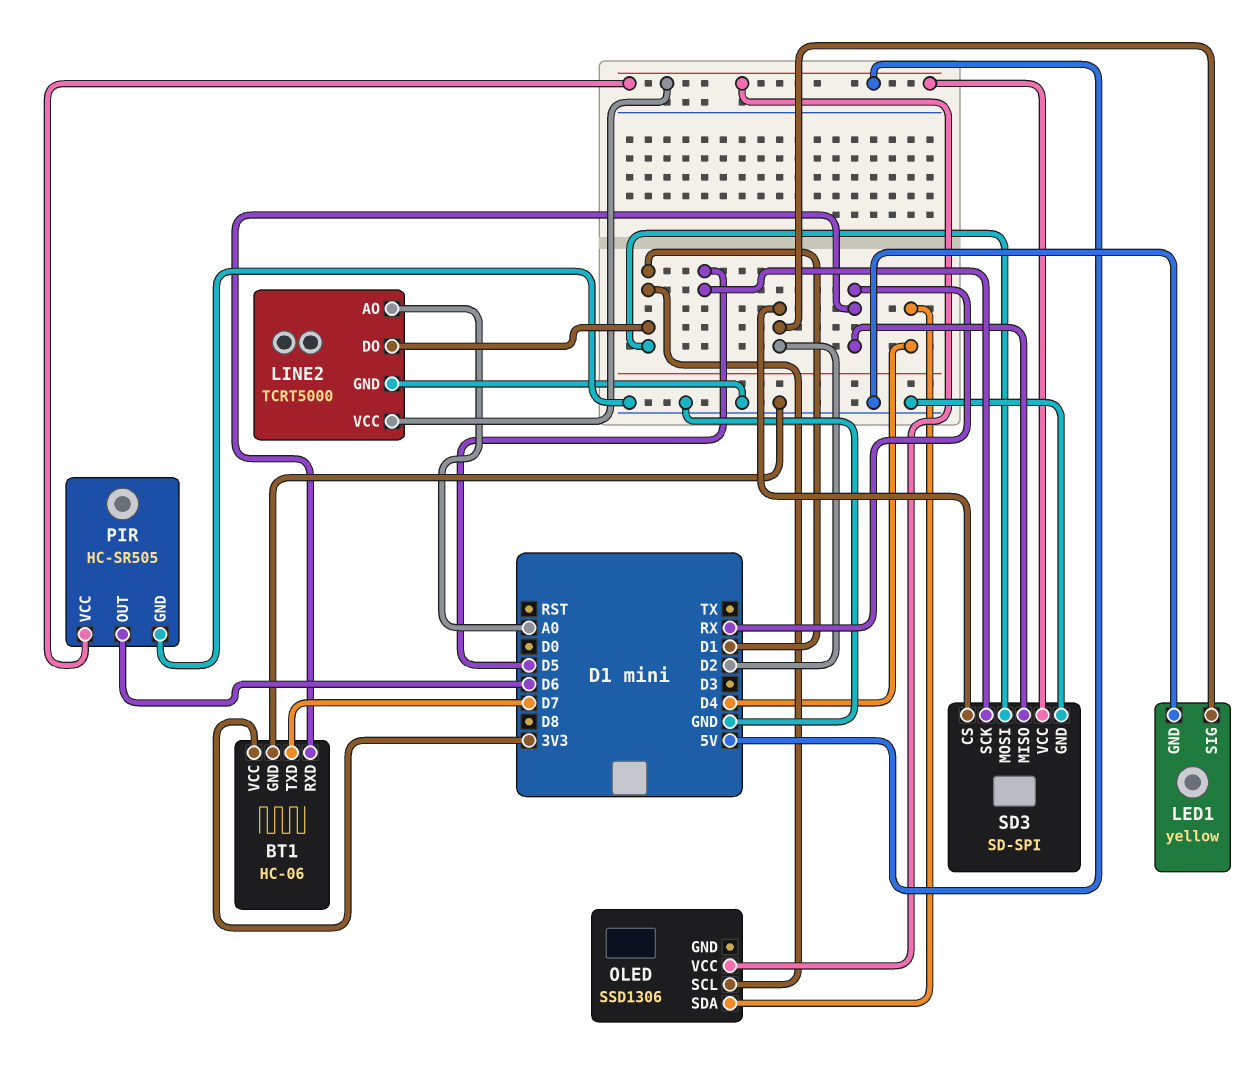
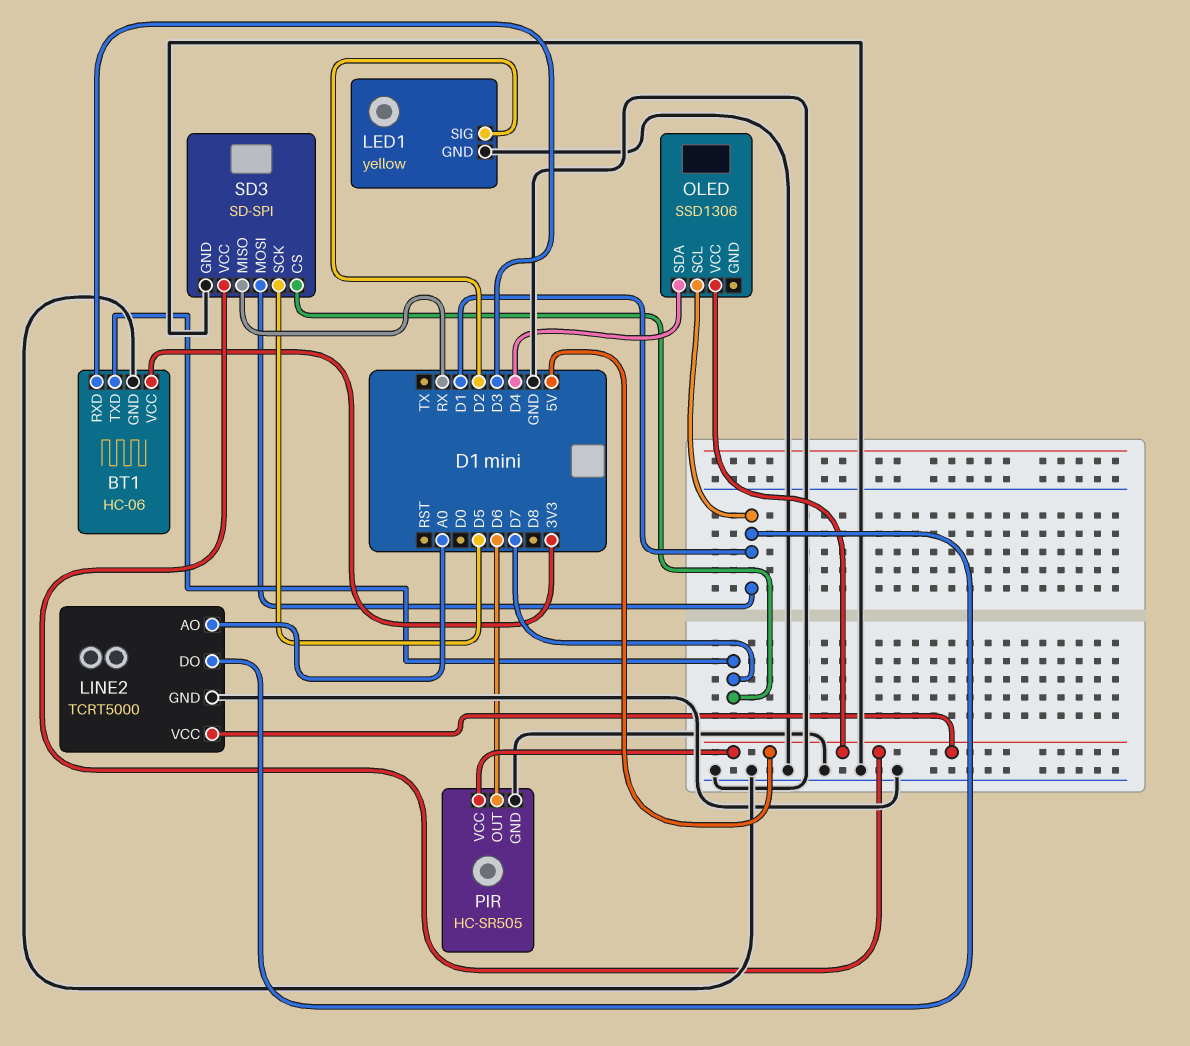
BT1 pin RXD: RX -> D3
SD3 pin CS: D2 -> D7

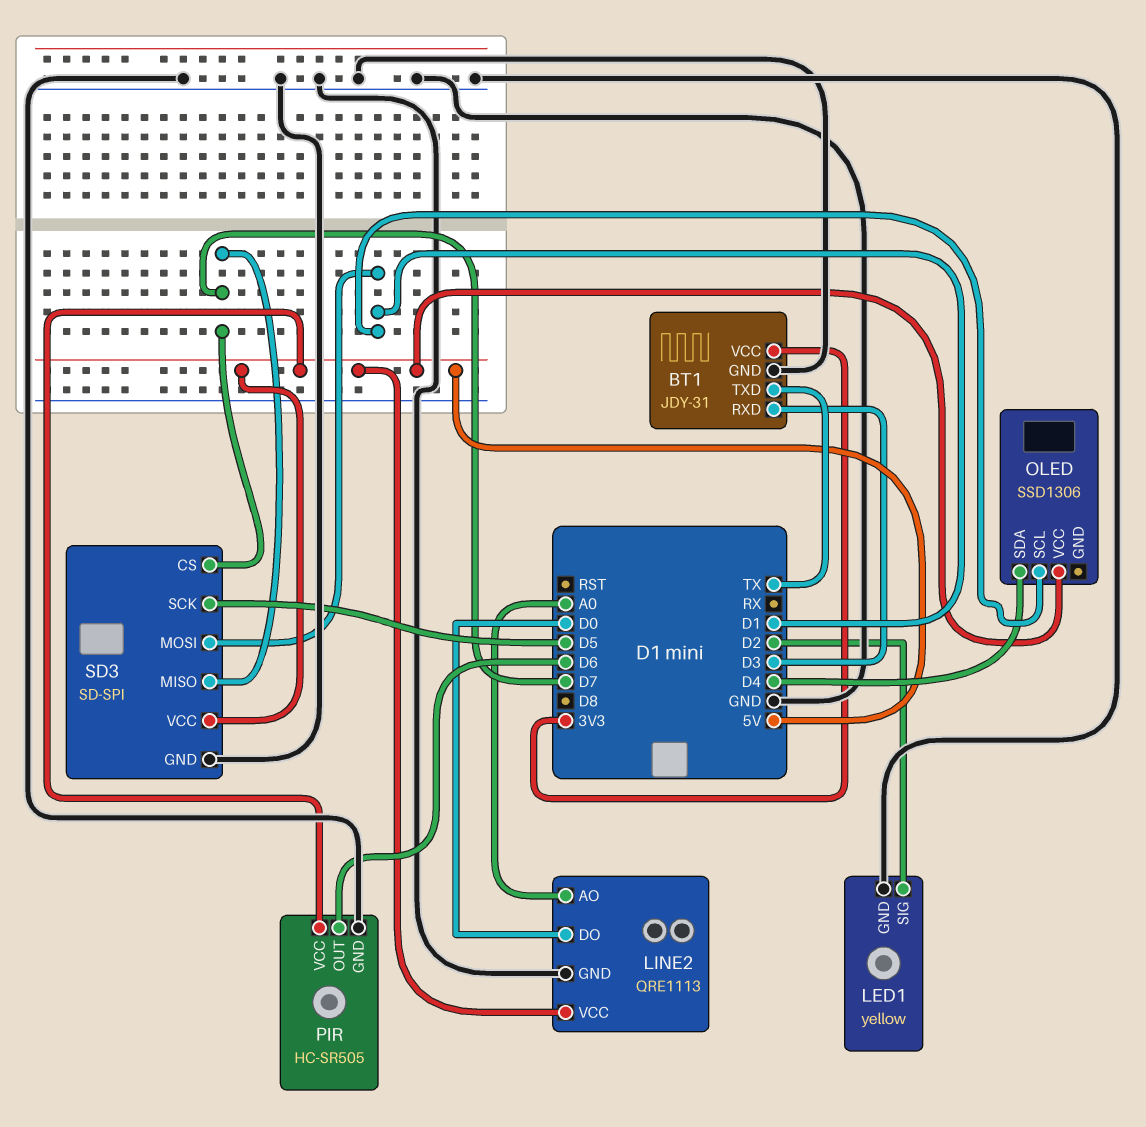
BT1: HC-06 -> JDY-31
BT1 pin TXD: D7 -> TX
LINE2: TCRT5000 -> QRE1113
LINE2 pin DO: D1 -> D0
SD3 pin MISO: RX -> D7

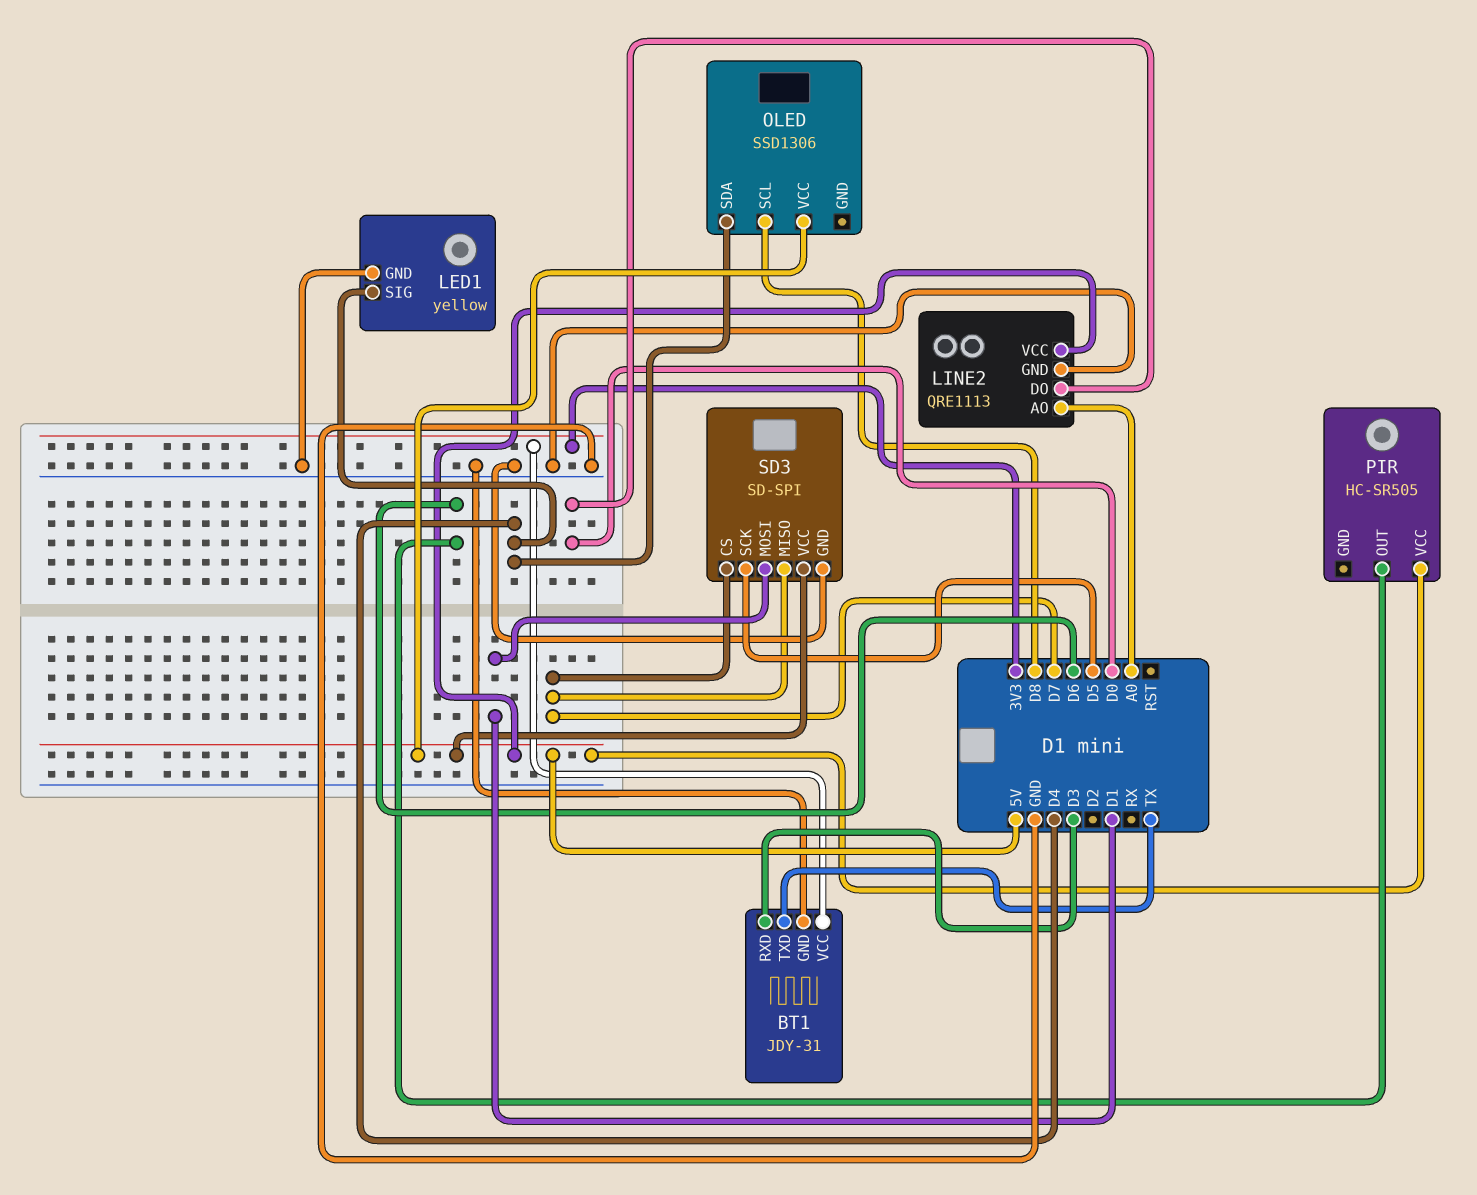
LED1 pin SIG: D2 -> D4
OLED pin SCL: D1 -> D8
PIR pin GND: GND -> none

